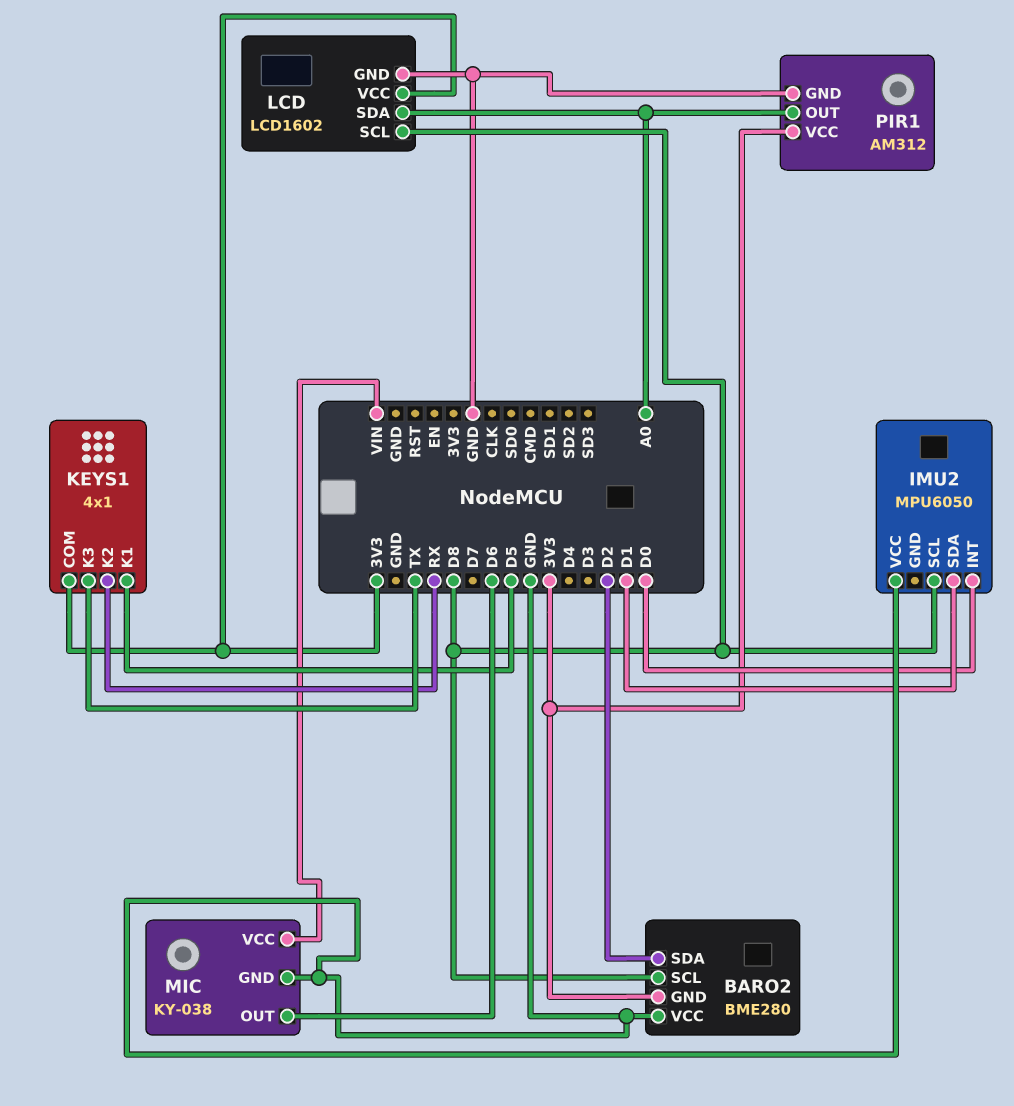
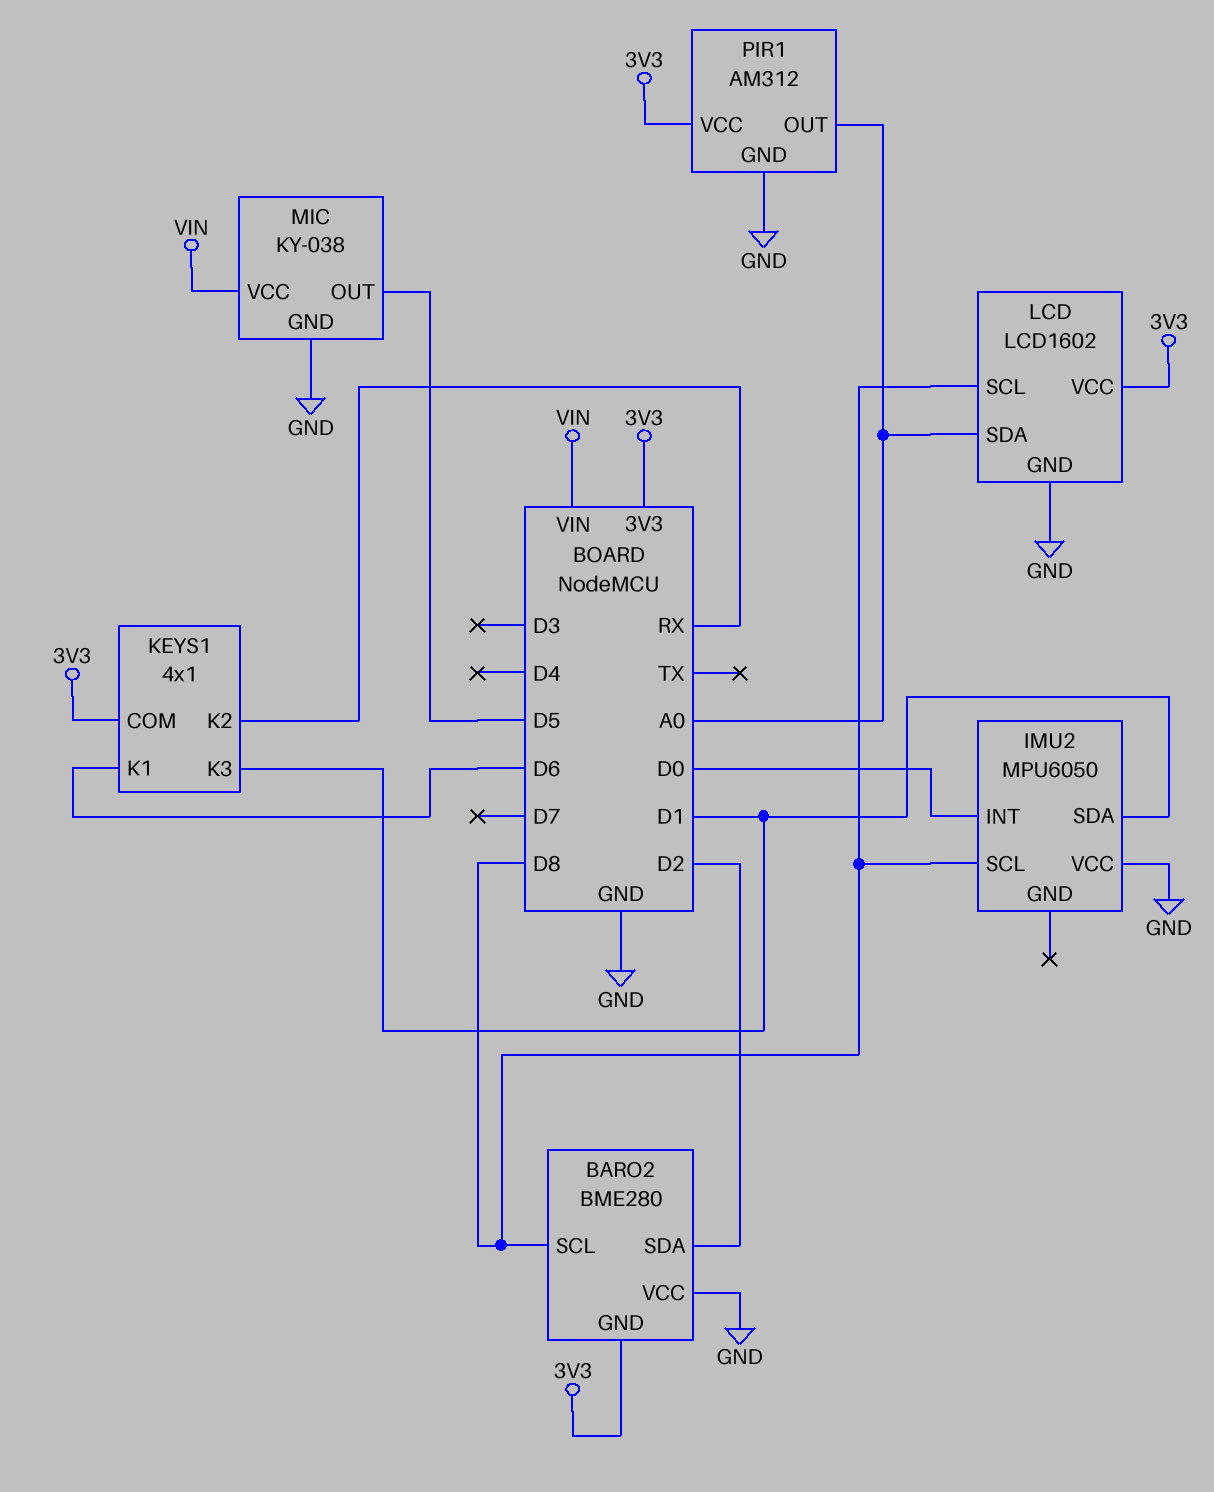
KEYS1 pin K1: D5 -> D6
KEYS1 pin K3: TX -> D1
MIC pin OUT: D6 -> D5

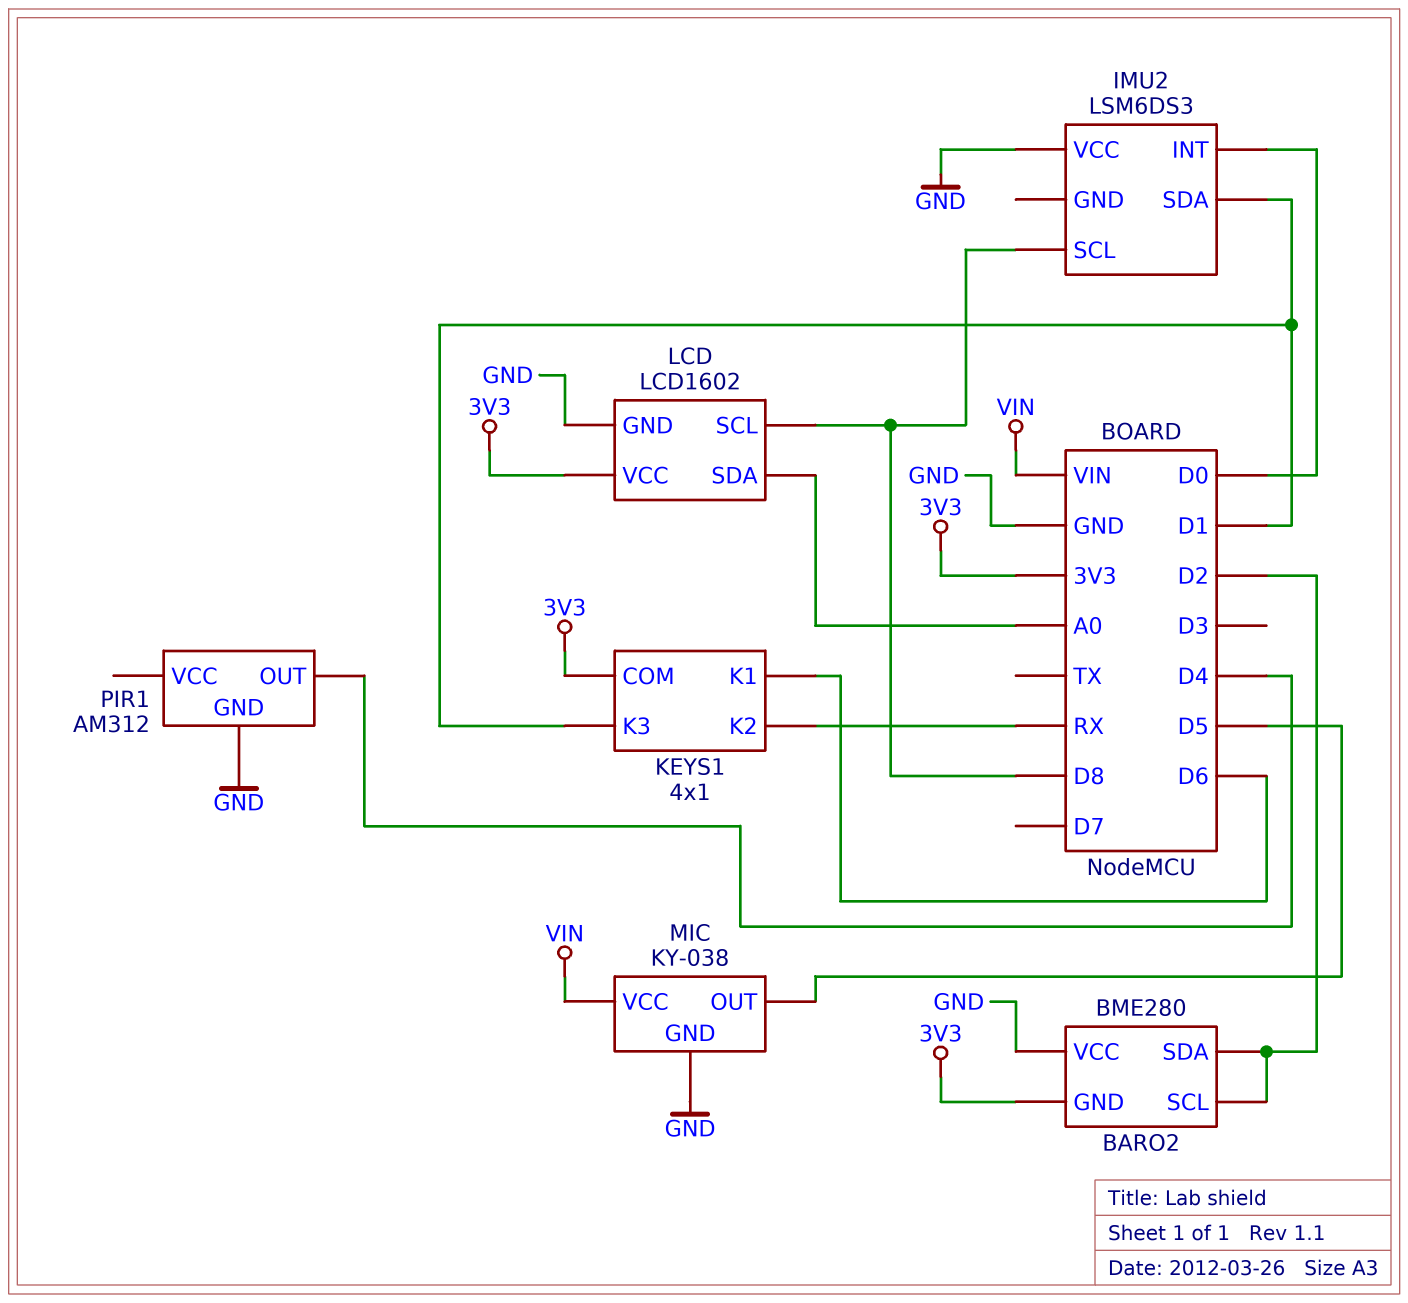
BARO2 pin SCL: D8 -> D2
IMU2: MPU6050 -> LSM6DS3
PIR1 pin OUT: A0 -> D4
PIR1 pin VCC: 3V3 -> none

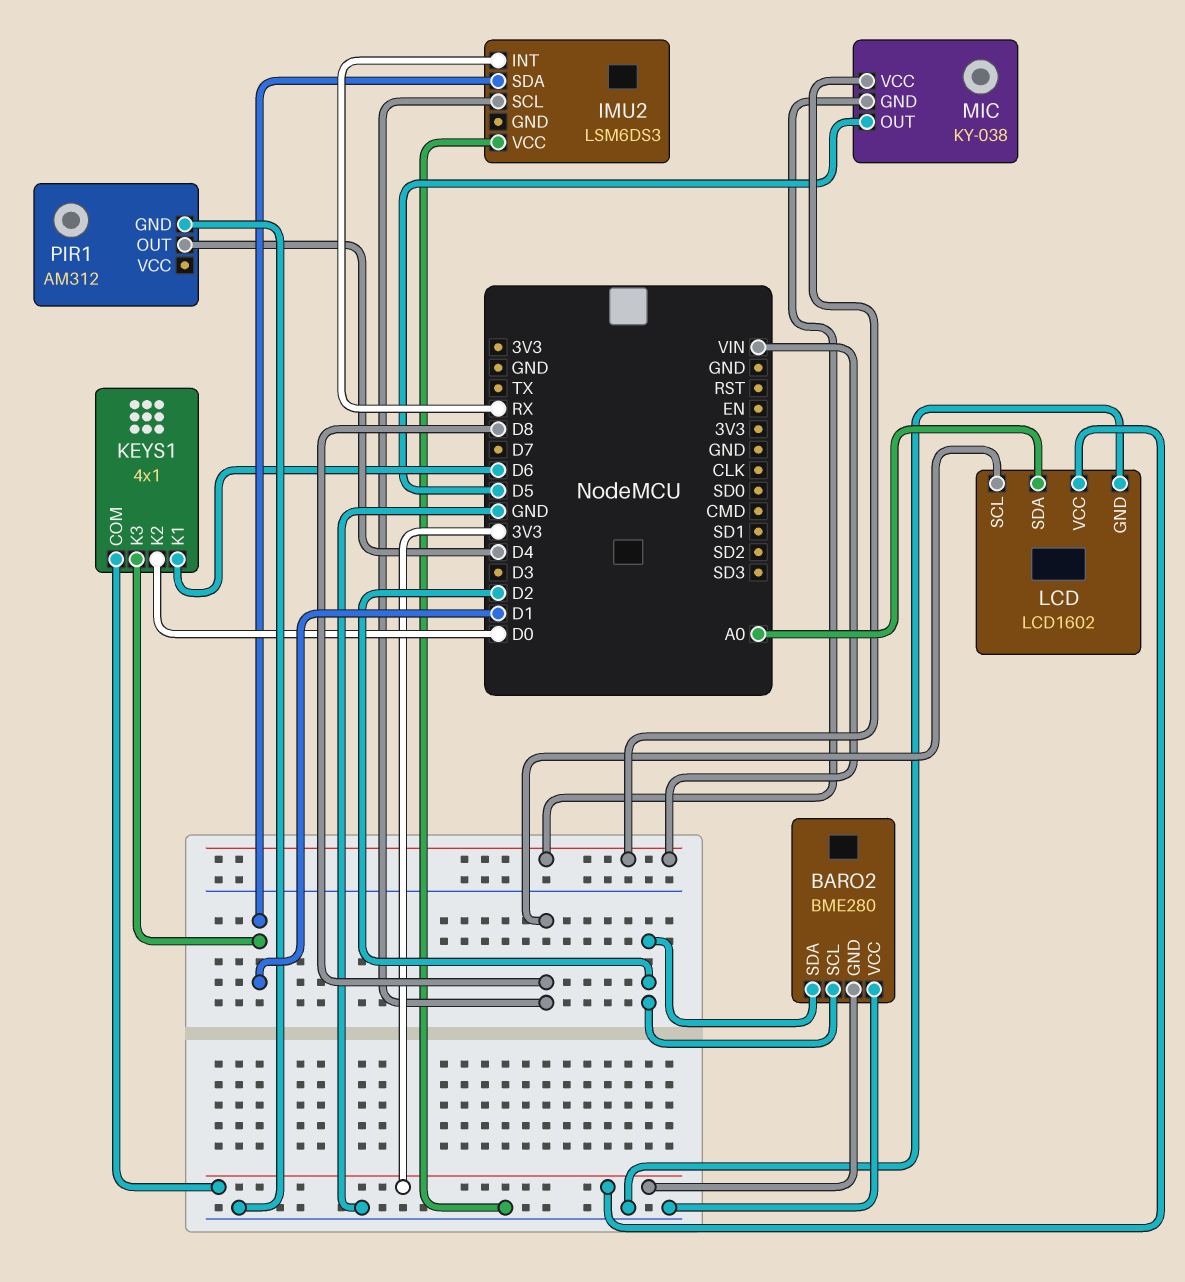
IMU2 pin INT: D0 -> RX
KEYS1 pin K2: RX -> D0
MIC pin GND: GND -> VIN

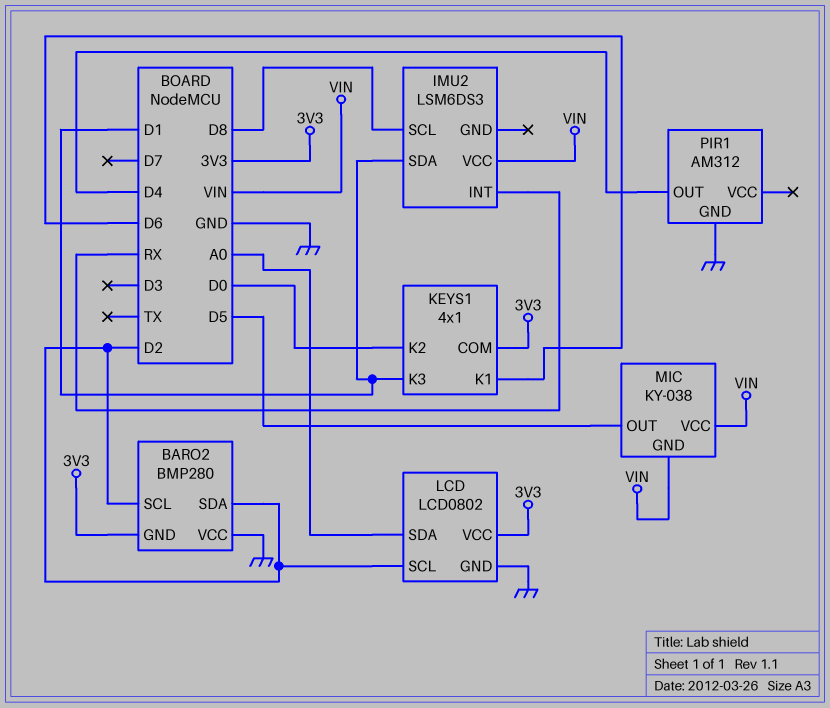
BARO2: BME280 -> BMP280
IMU2 pin VCC: GND -> VIN
LCD: LCD1602 -> LCD0802
LCD pin SCL: D8 -> D2

